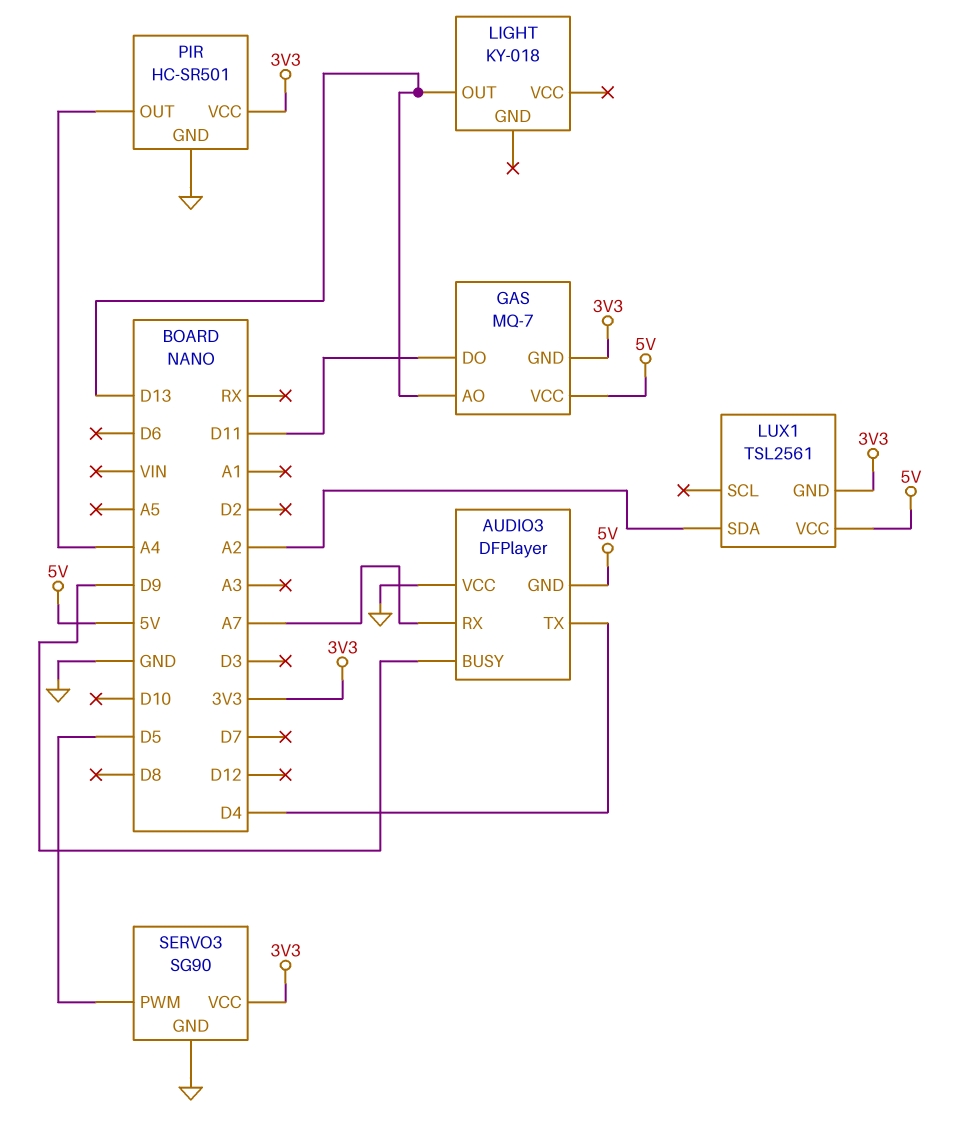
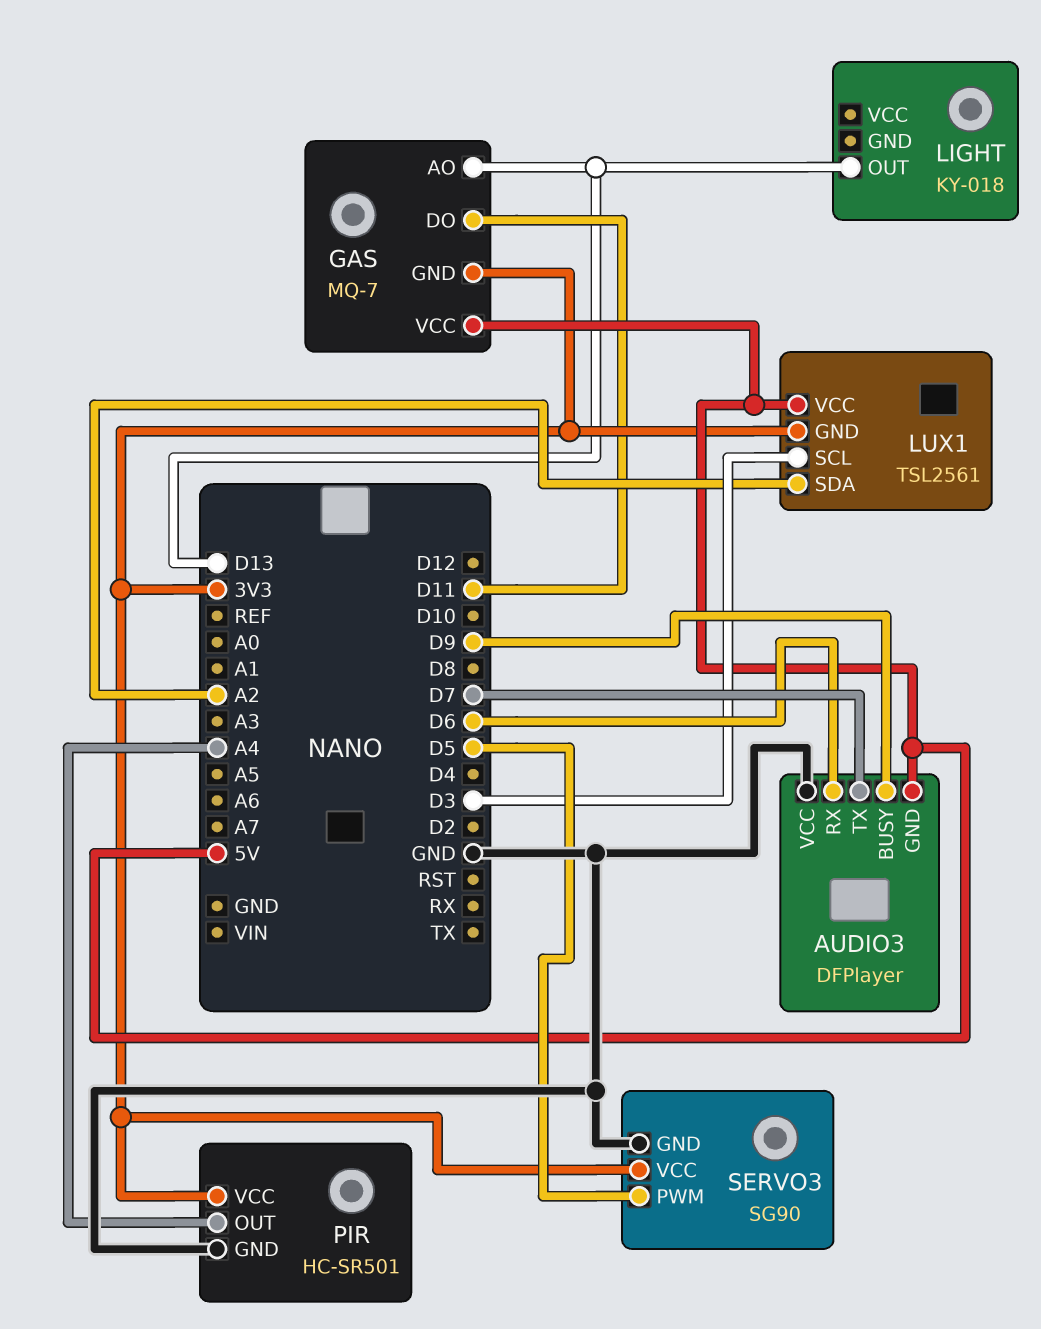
AUDIO3 pin RX: A7 -> D6
AUDIO3 pin TX: D4 -> D7
LUX1 pin SCL: none -> D3

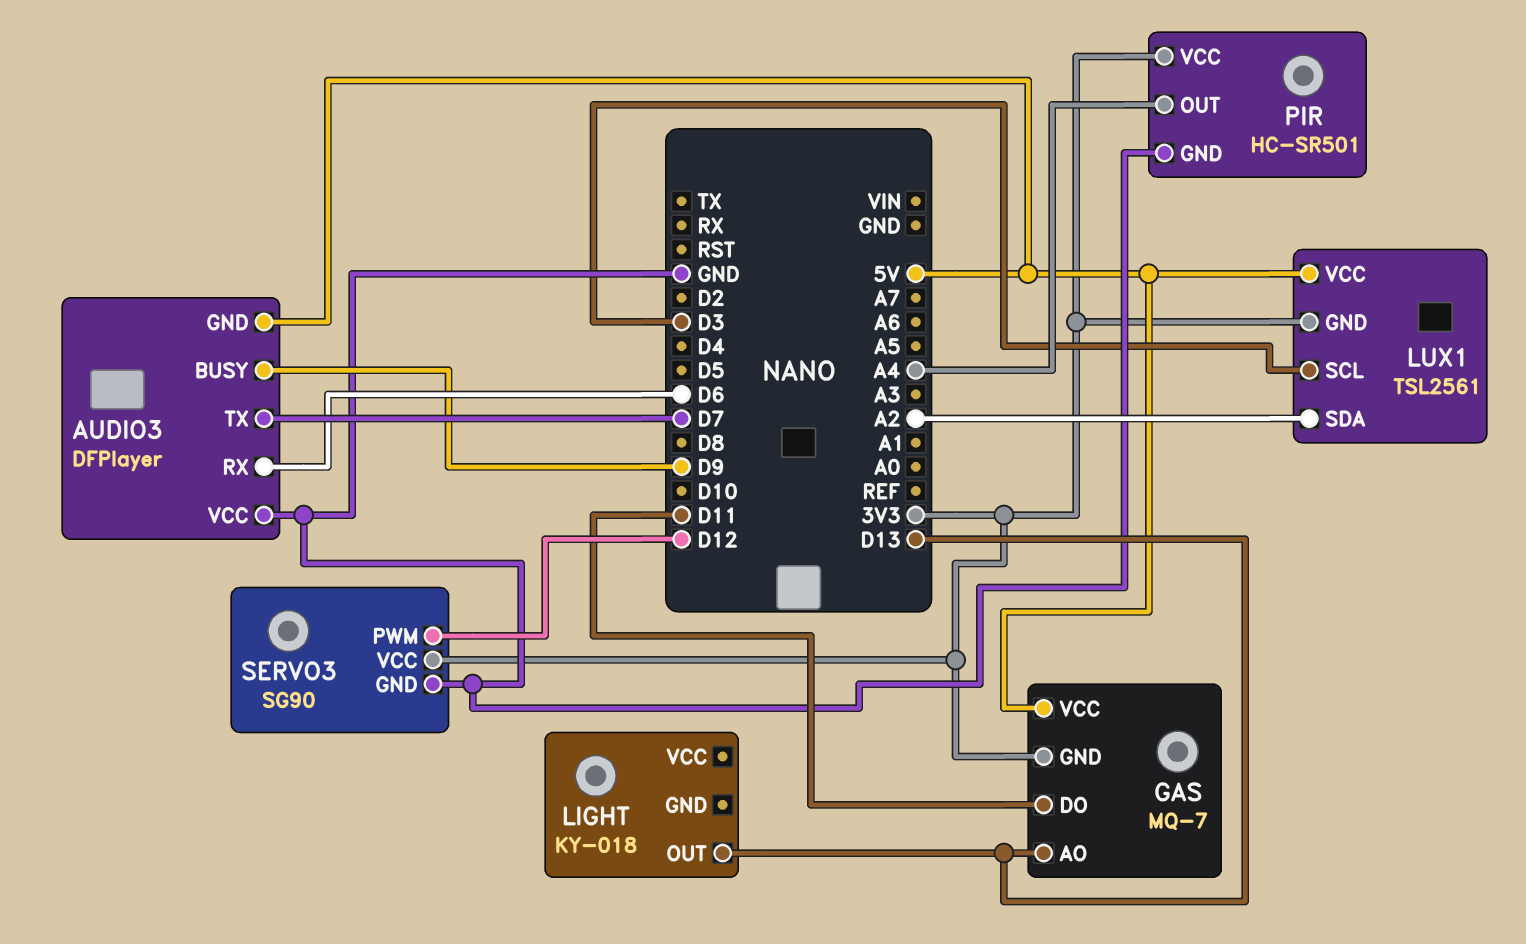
SERVO3 pin PWM: D5 -> D12

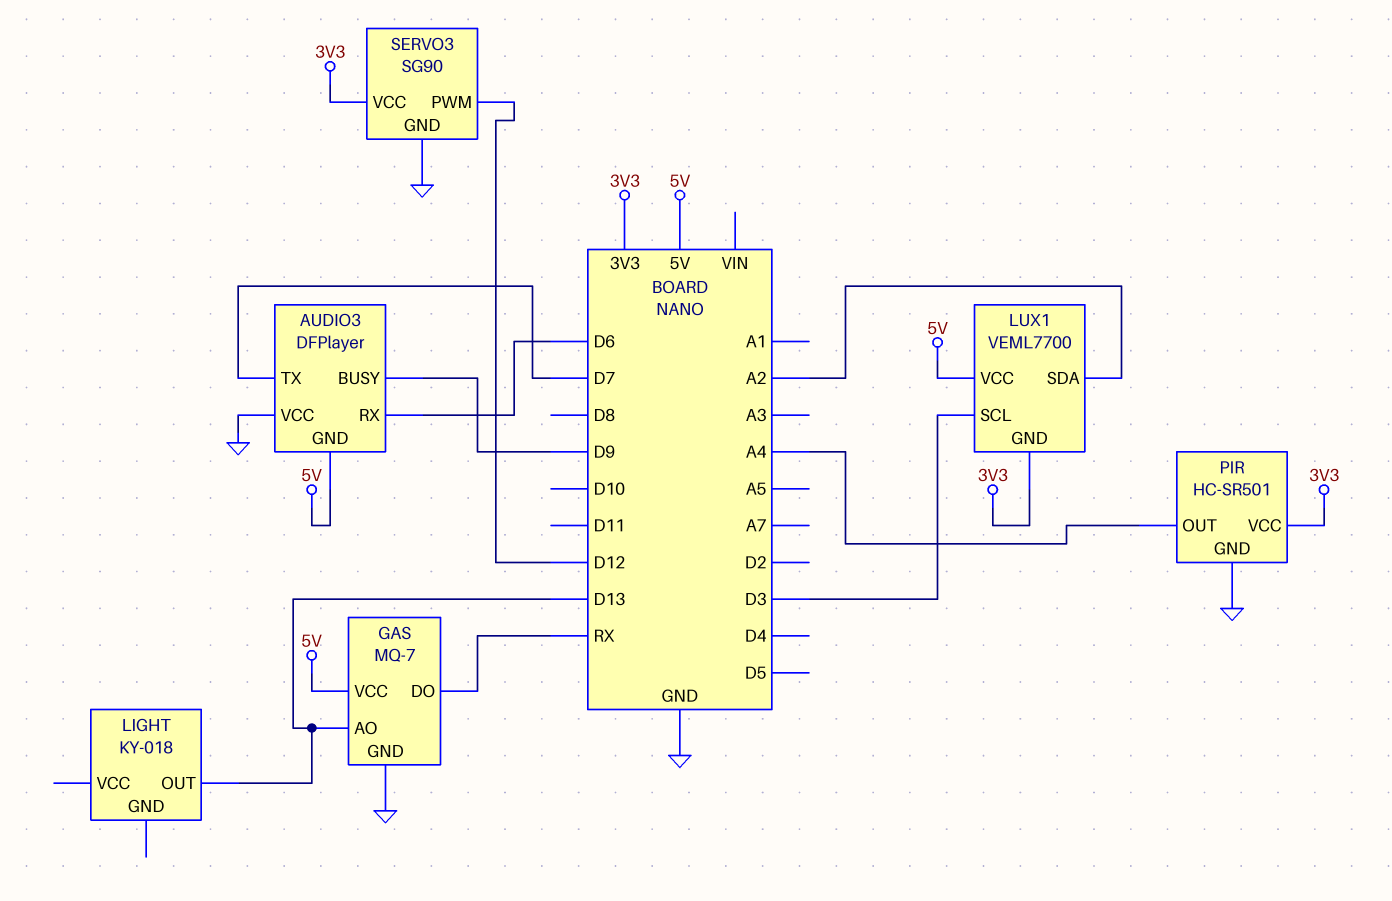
GAS pin DO: D11 -> RX
GAS pin GND: 3V3 -> GND
LUX1: TSL2561 -> VEML7700

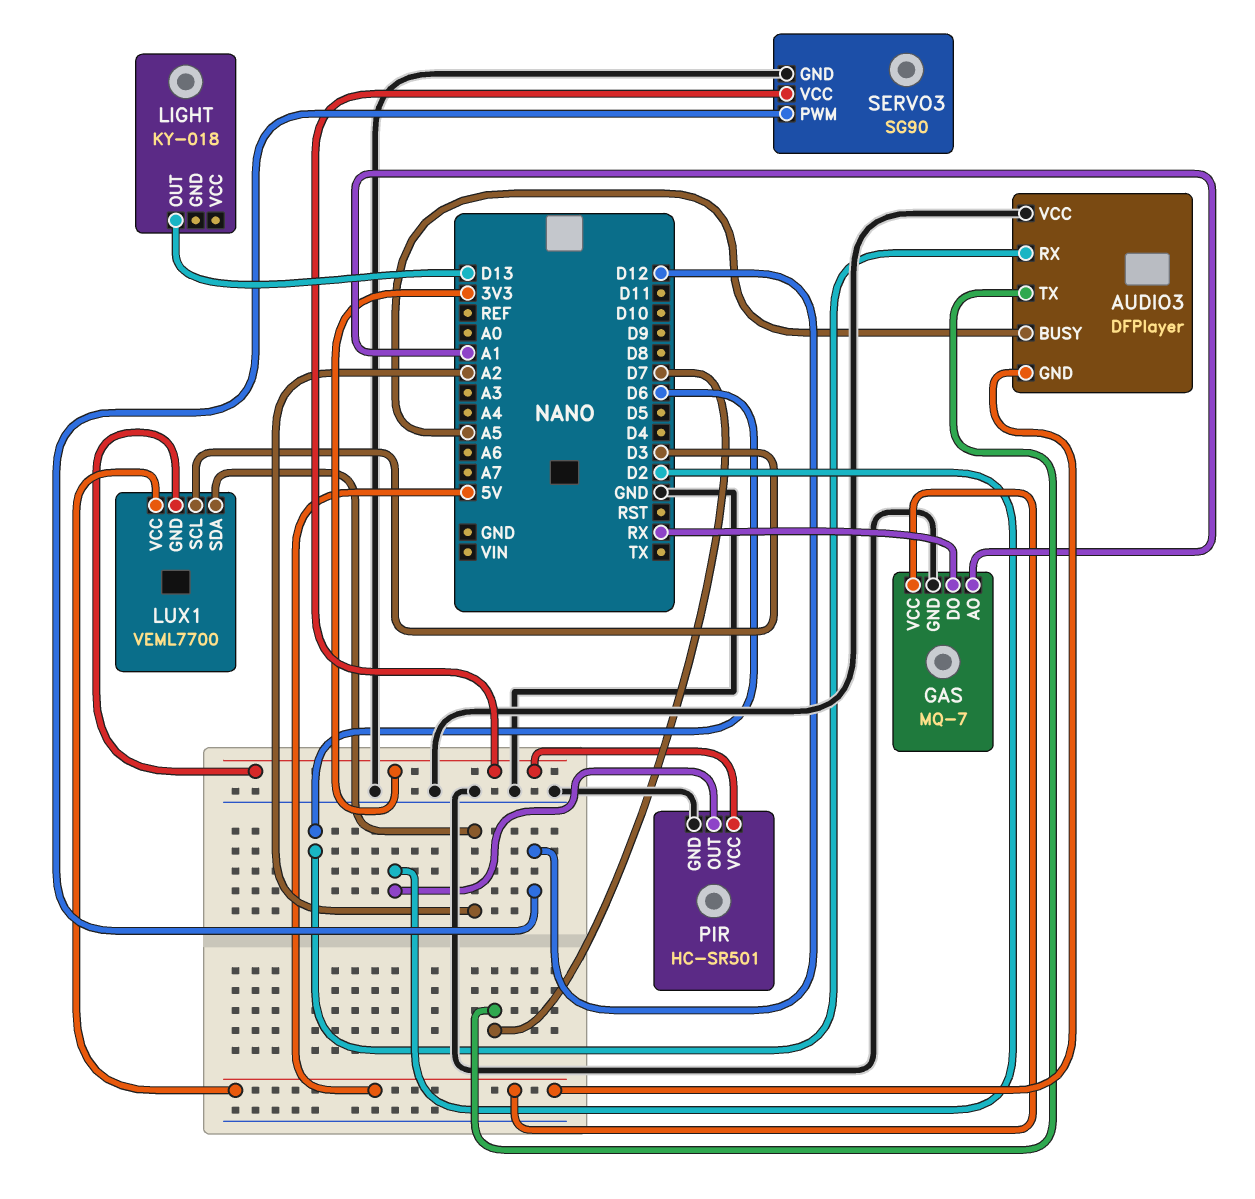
AUDIO3 pin BUSY: D9 -> A5
GAS pin AO: D13 -> A1
PIR pin OUT: A4 -> D2

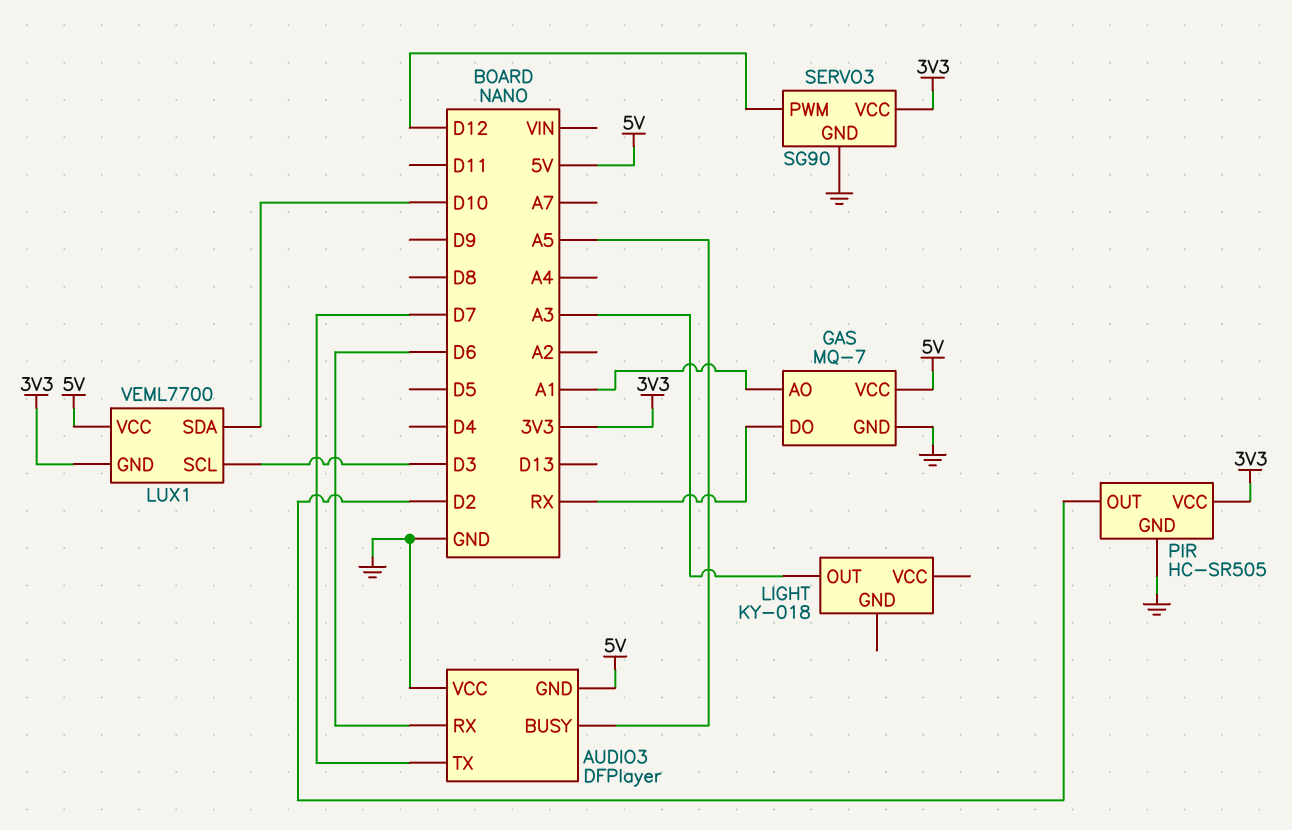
LIGHT pin OUT: D13 -> A3
LUX1 pin SDA: A2 -> D10
PIR: HC-SR501 -> HC-SR505

